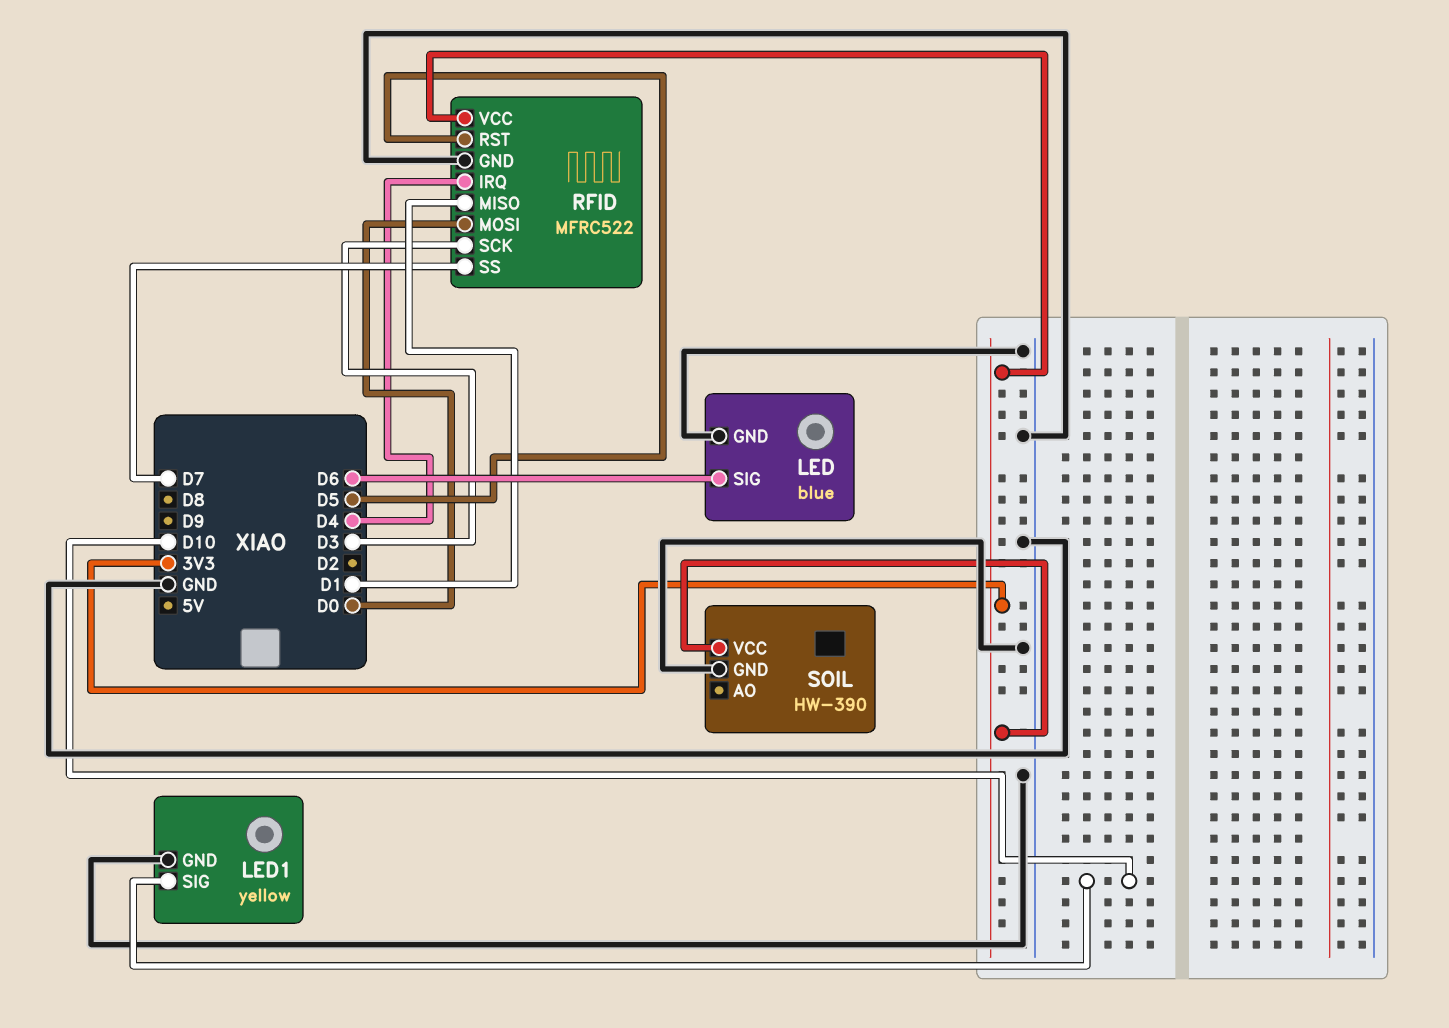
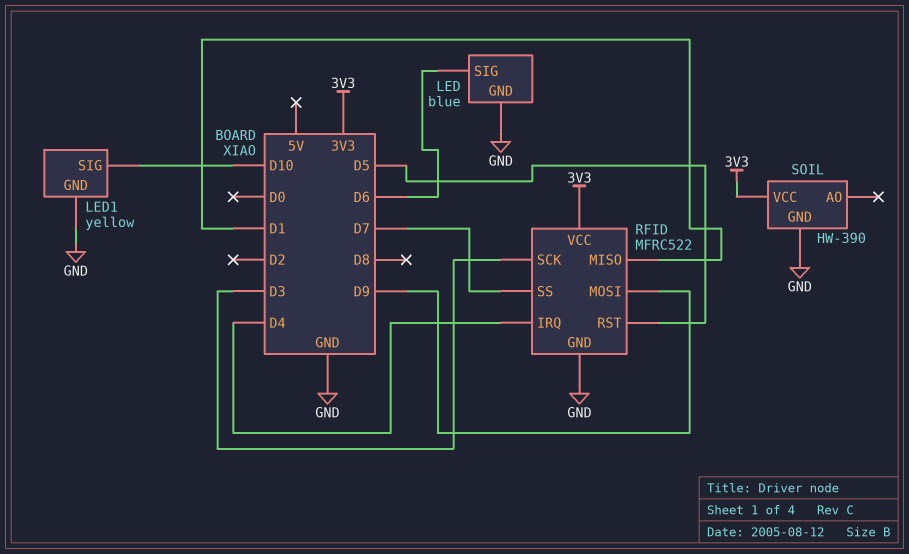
RFID pin MOSI: D0 -> D9

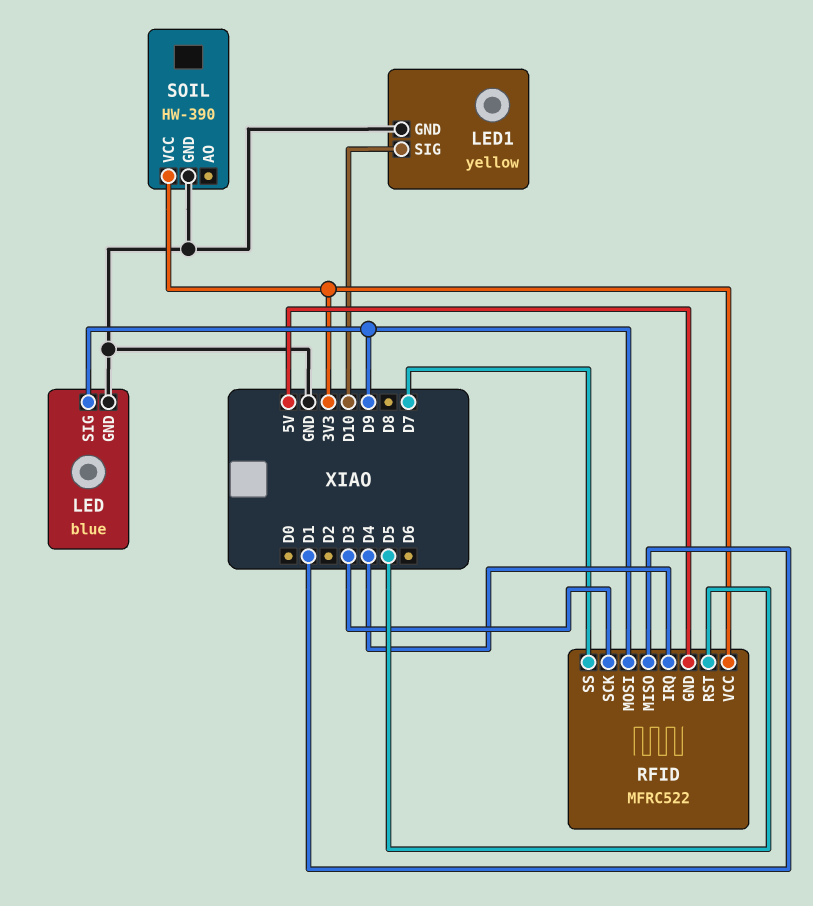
LED pin SIG: D6 -> D9
RFID pin GND: GND -> 5V

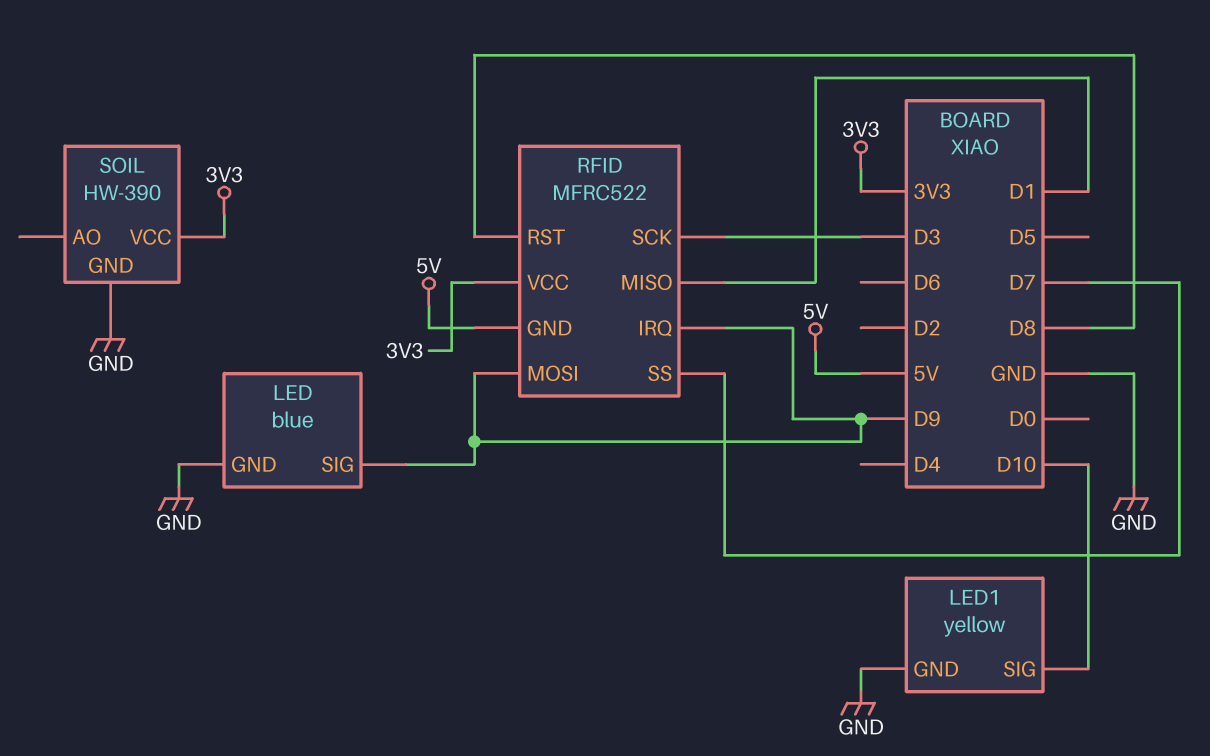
RFID pin IRQ: D4 -> D9
RFID pin RST: D5 -> D8

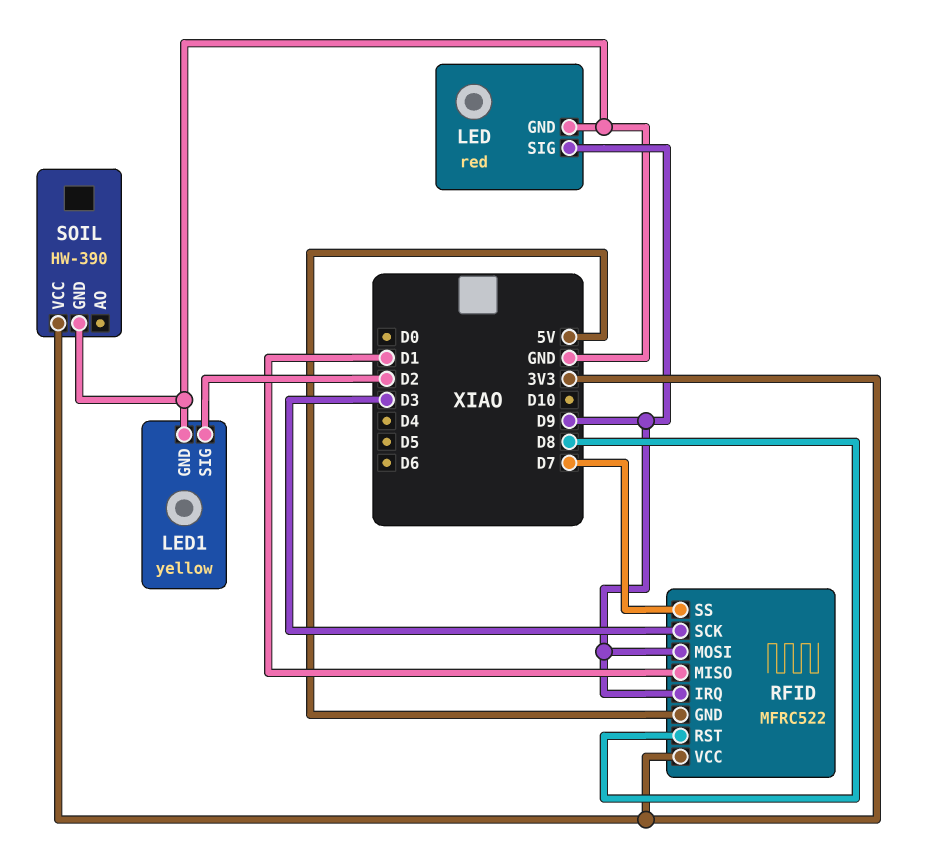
LED: blue -> red
LED1 pin SIG: D10 -> D2

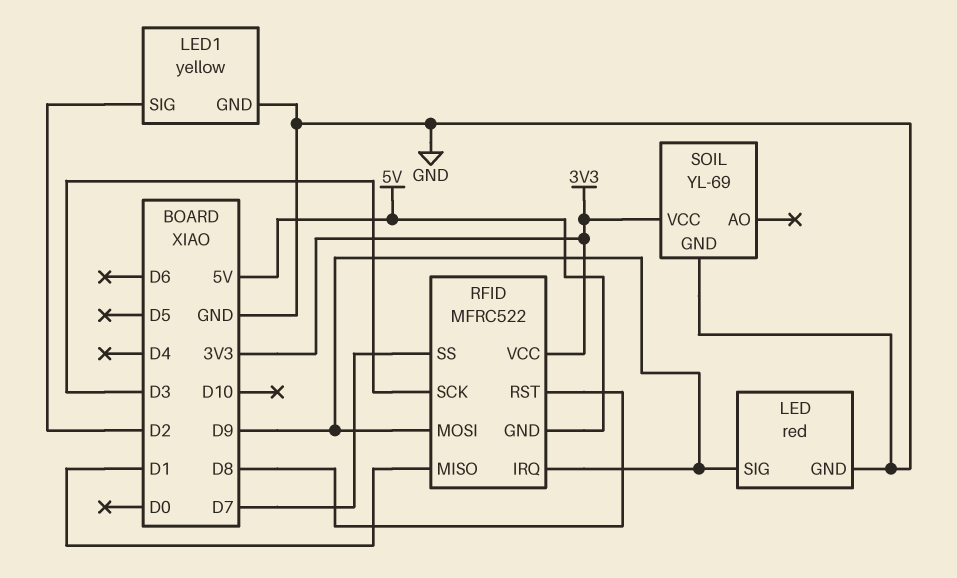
SOIL: HW-390 -> YL-69

